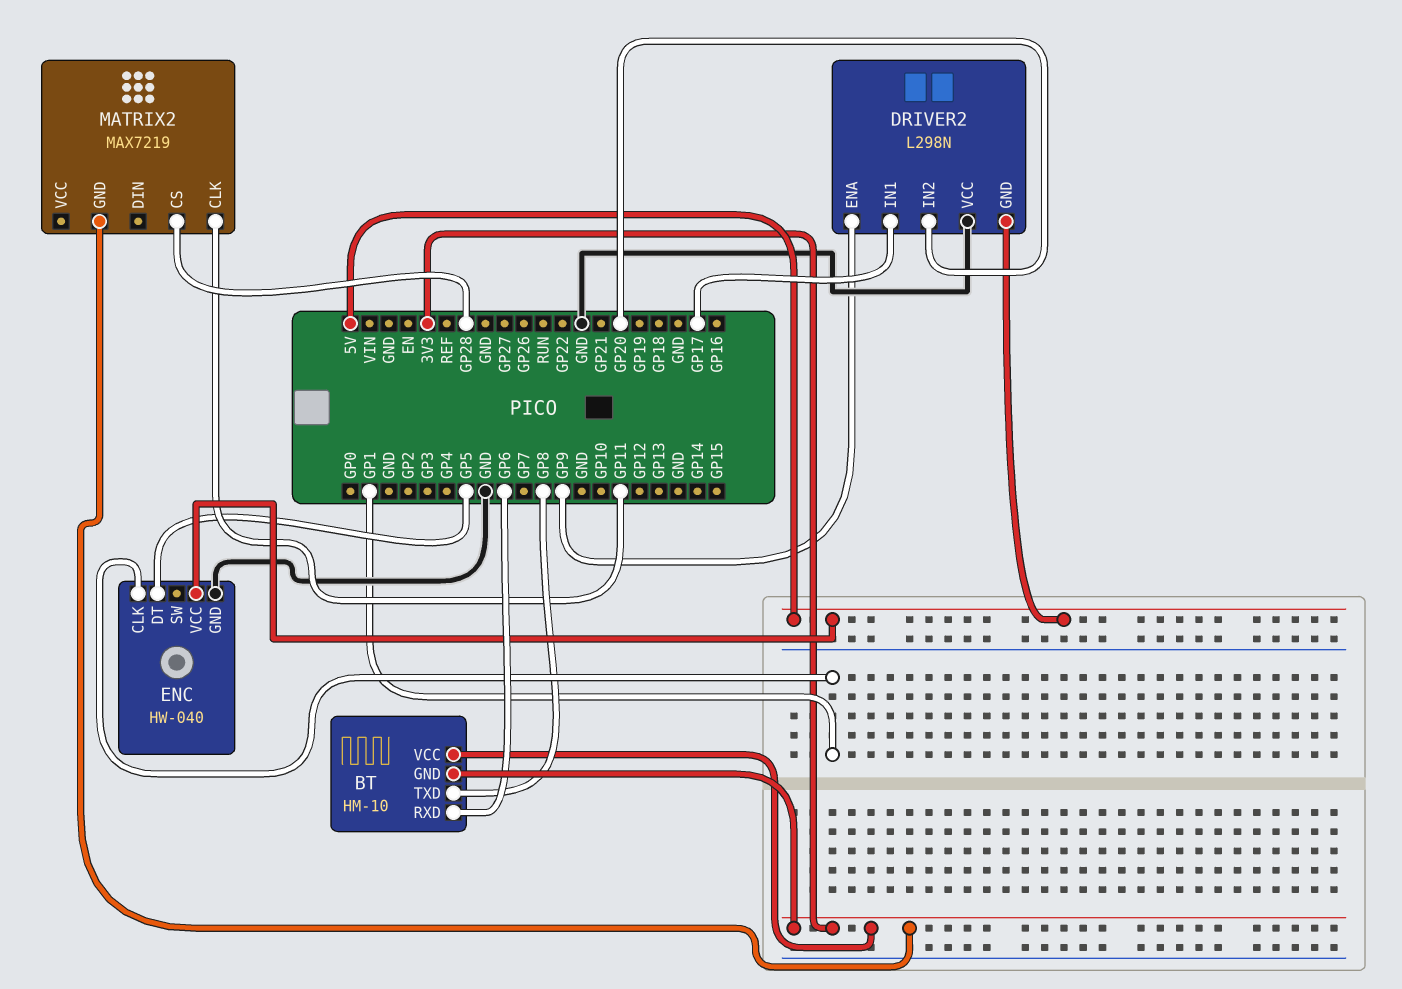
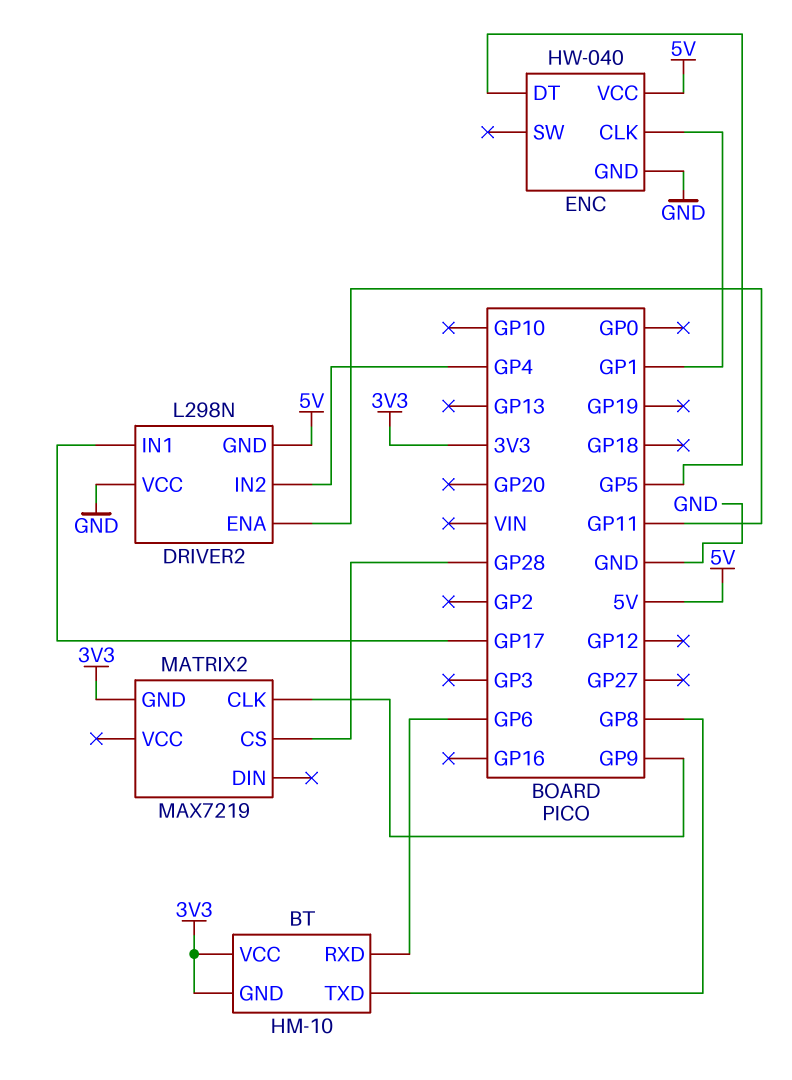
DRIVER2 pin ENA: GP9 -> GP11
DRIVER2 pin IN2: GP20 -> GP4
MATRIX2 pin CLK: GP11 -> GP9

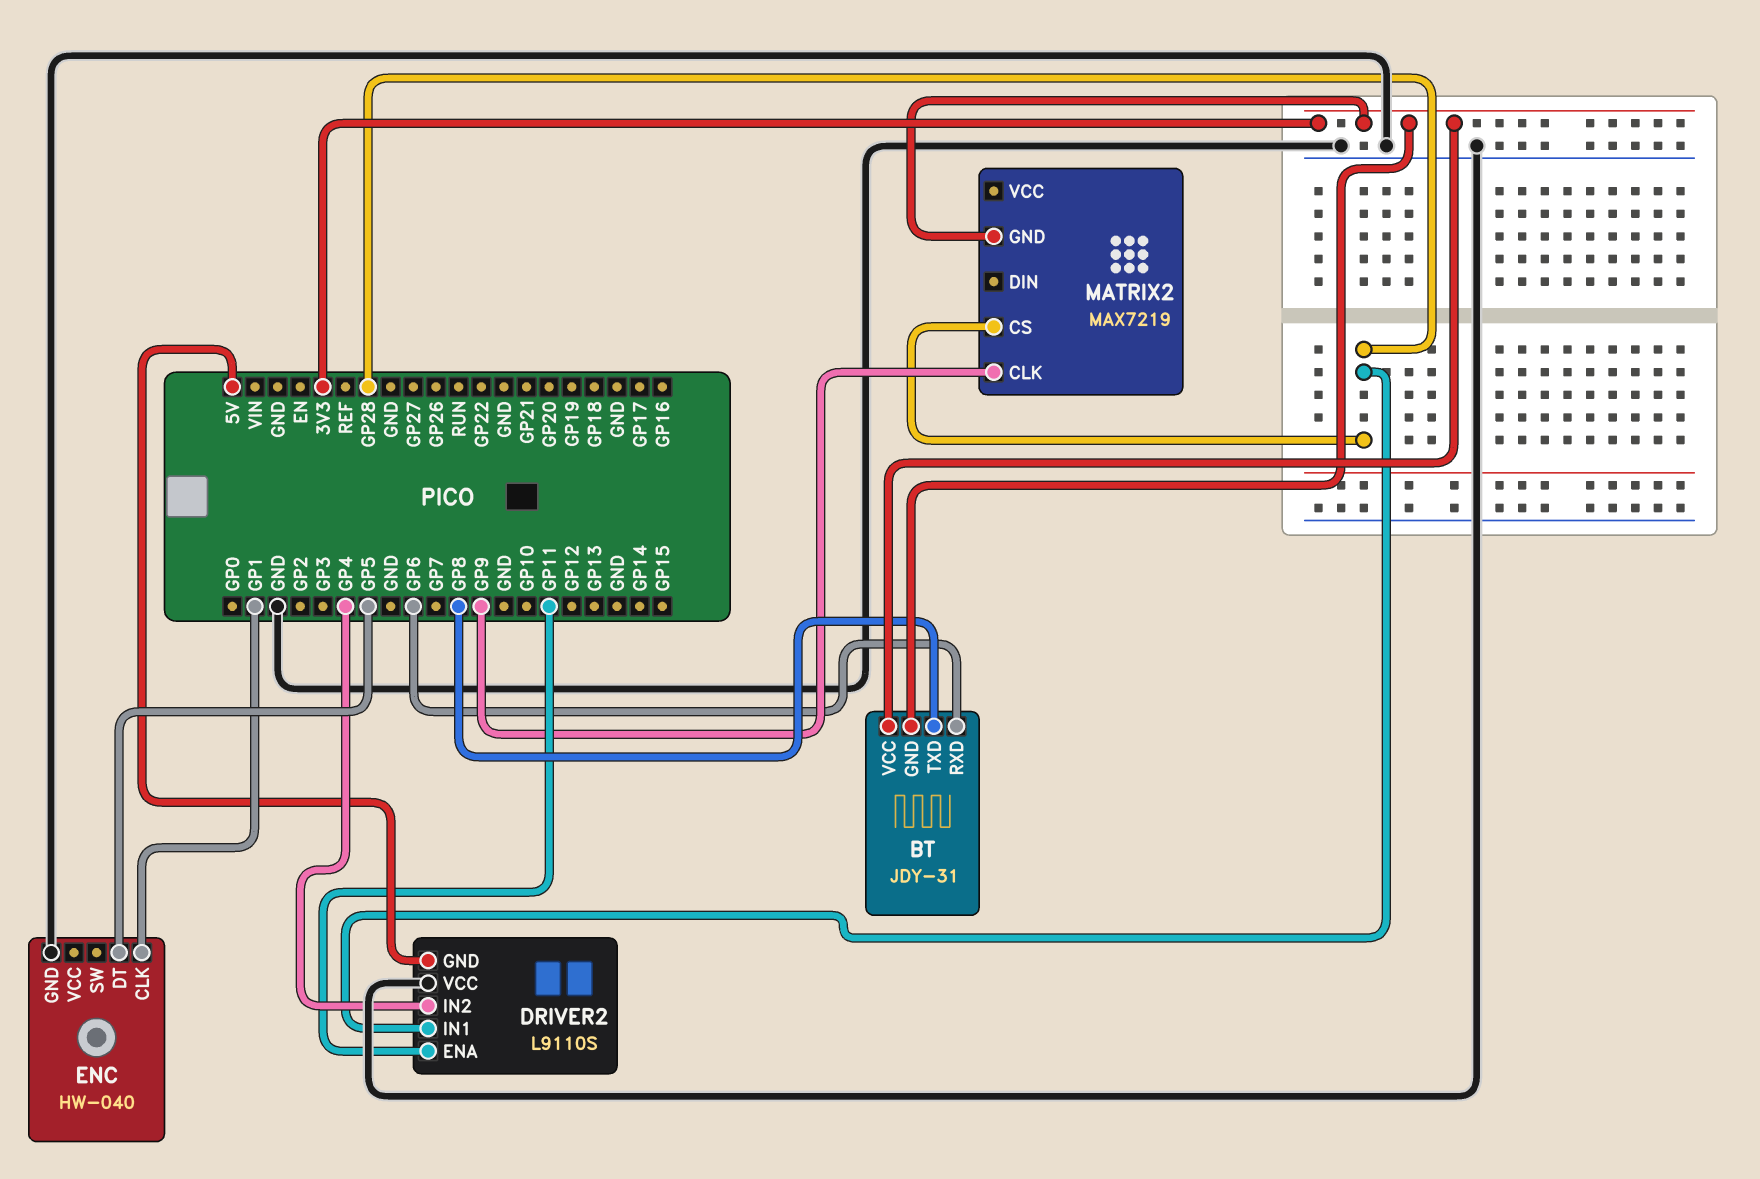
BT: HM-10 -> JDY-31
DRIVER2: L298N -> L9110S
DRIVER2 pin IN1: GP17 -> GP28
ENC pin VCC: 5V -> none

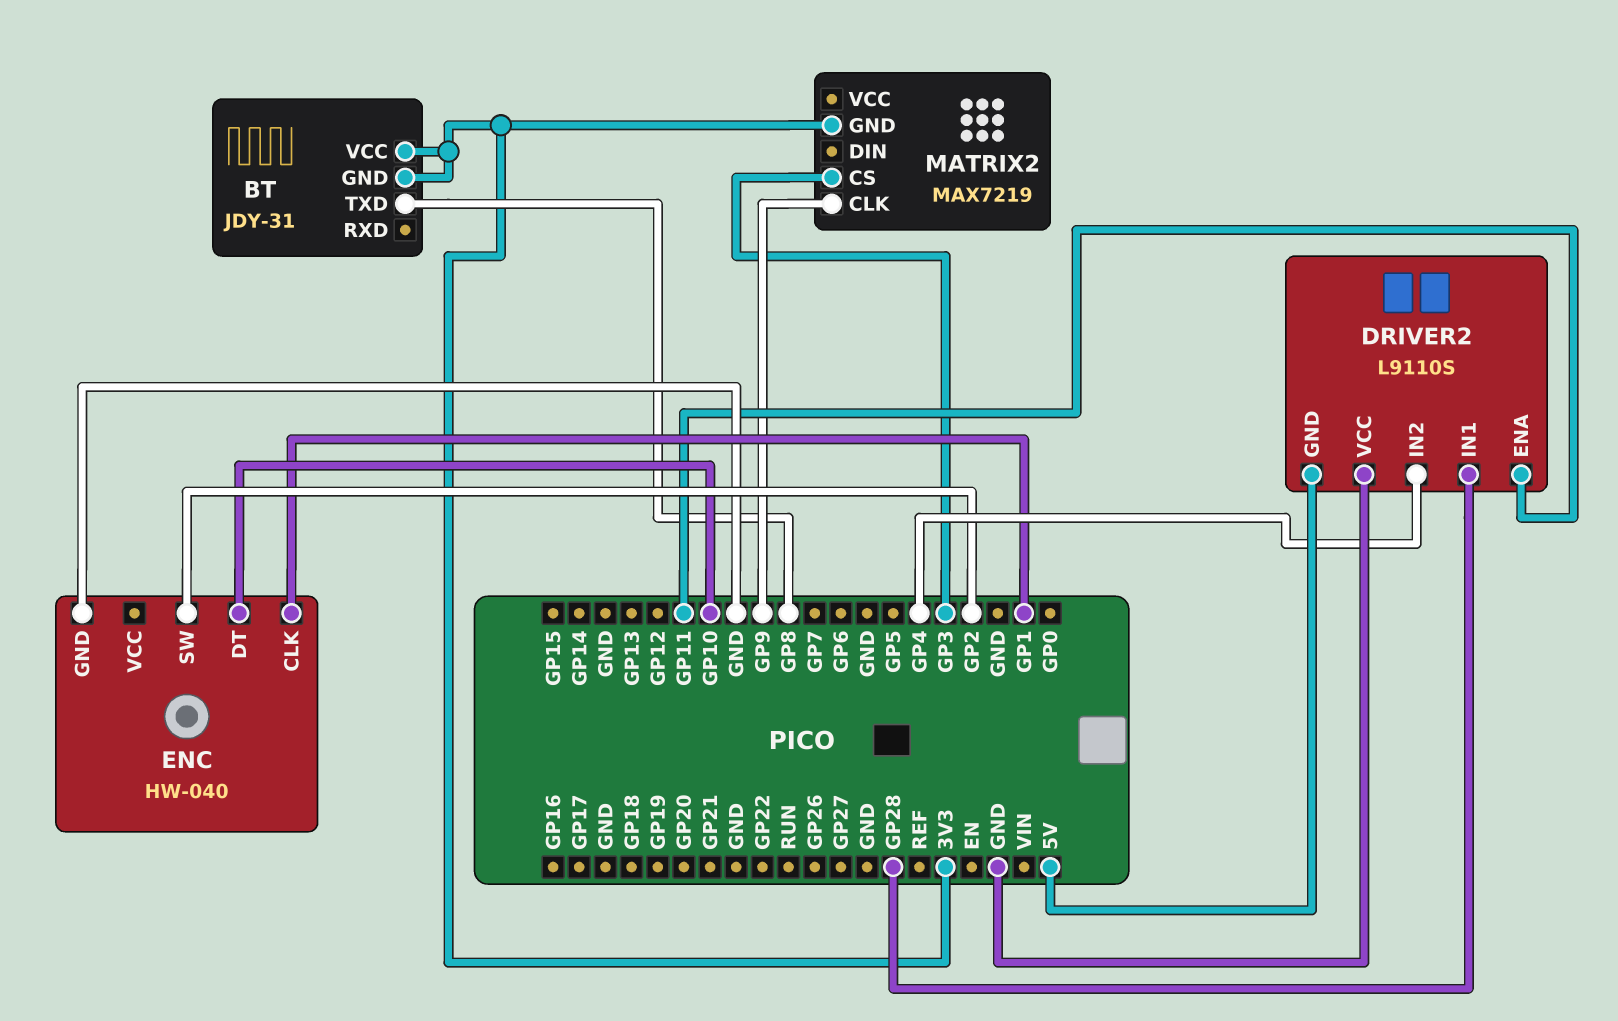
BT pin RXD: GP6 -> none
ENC pin DT: GP5 -> GP10
ENC pin SW: none -> GP2
MATRIX2 pin CS: GP28 -> GP3

